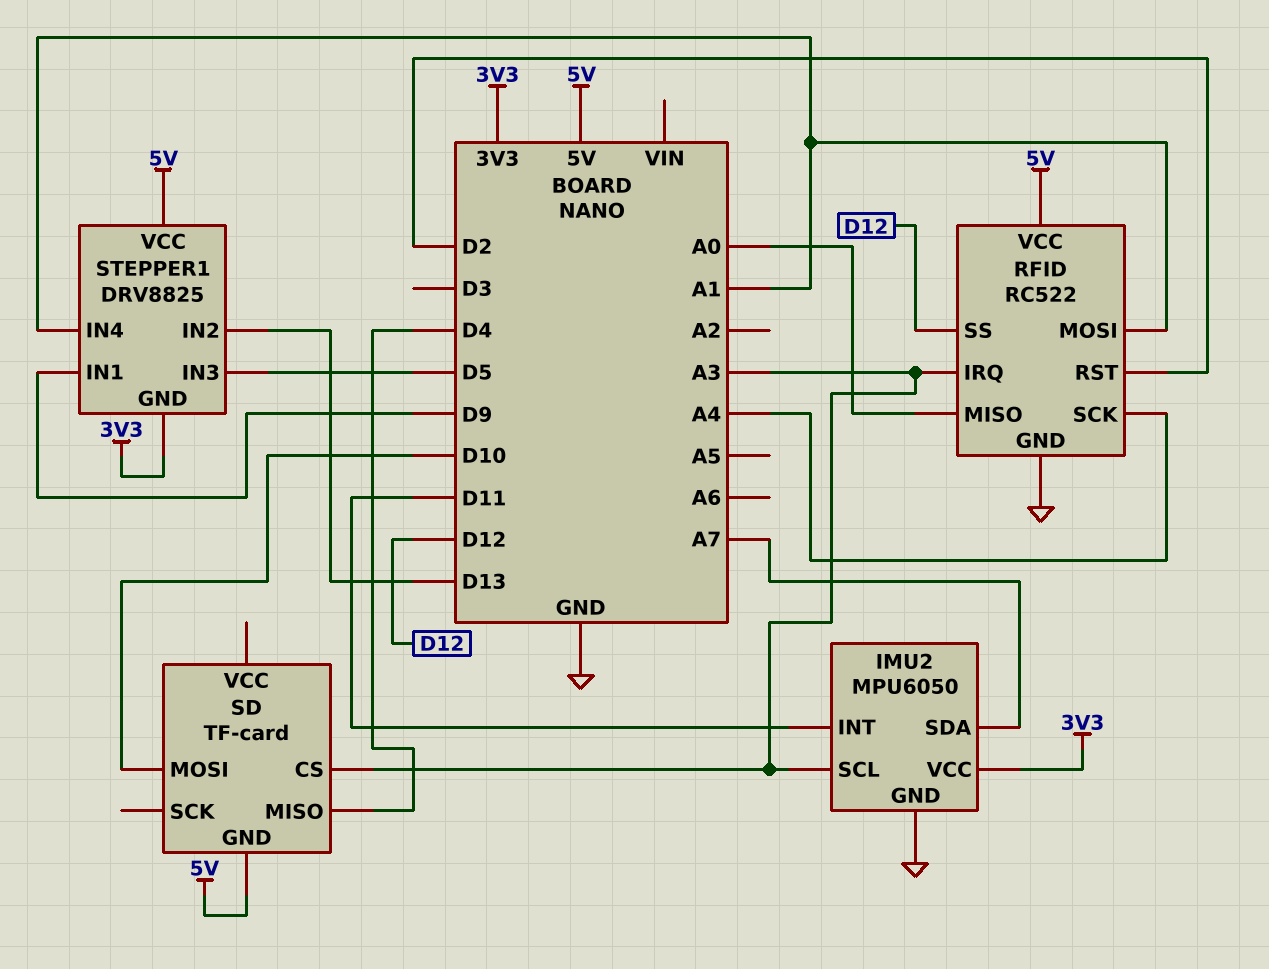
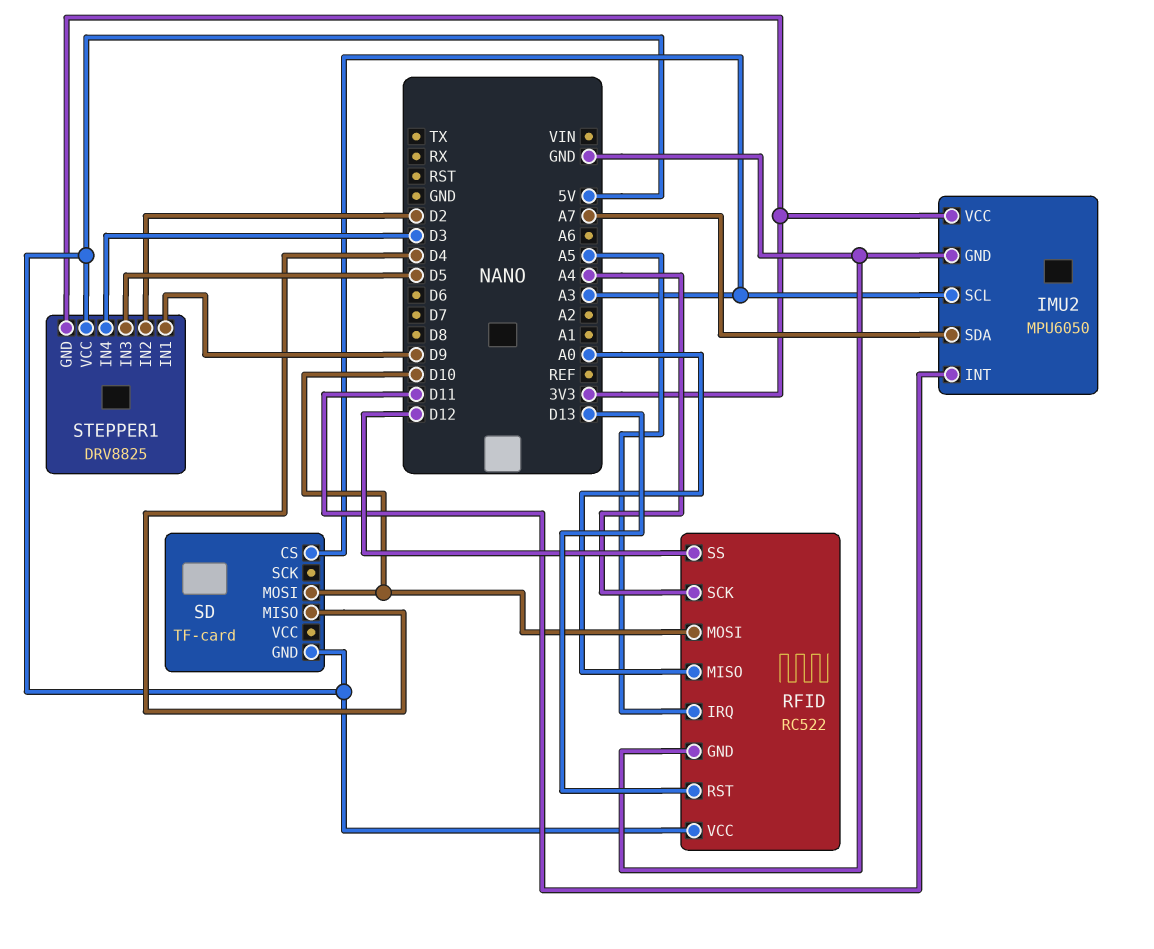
RFID pin IRQ: A3 -> A5
RFID pin MOSI: A1 -> D10
RFID pin RST: D2 -> D13
STEPPER1 pin IN2: D13 -> D2
STEPPER1 pin IN4: A1 -> D3

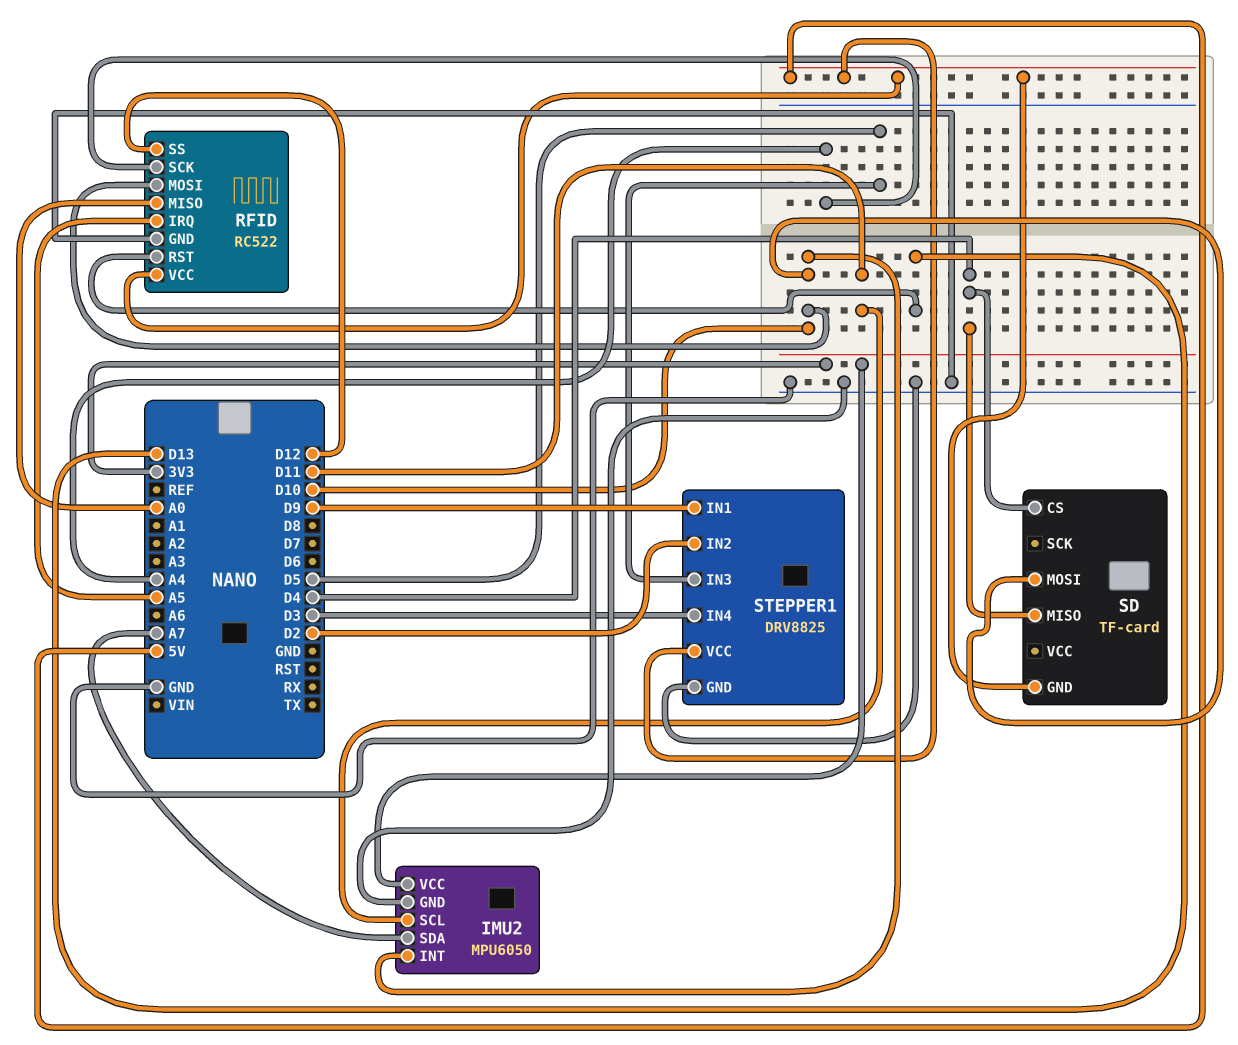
IMU2 pin INT: D11 -> D10
IMU2 pin SCL: A3 -> D11
SD pin CS: A3 -> D4
STEPPER1 pin GND: 3V3 -> GND

